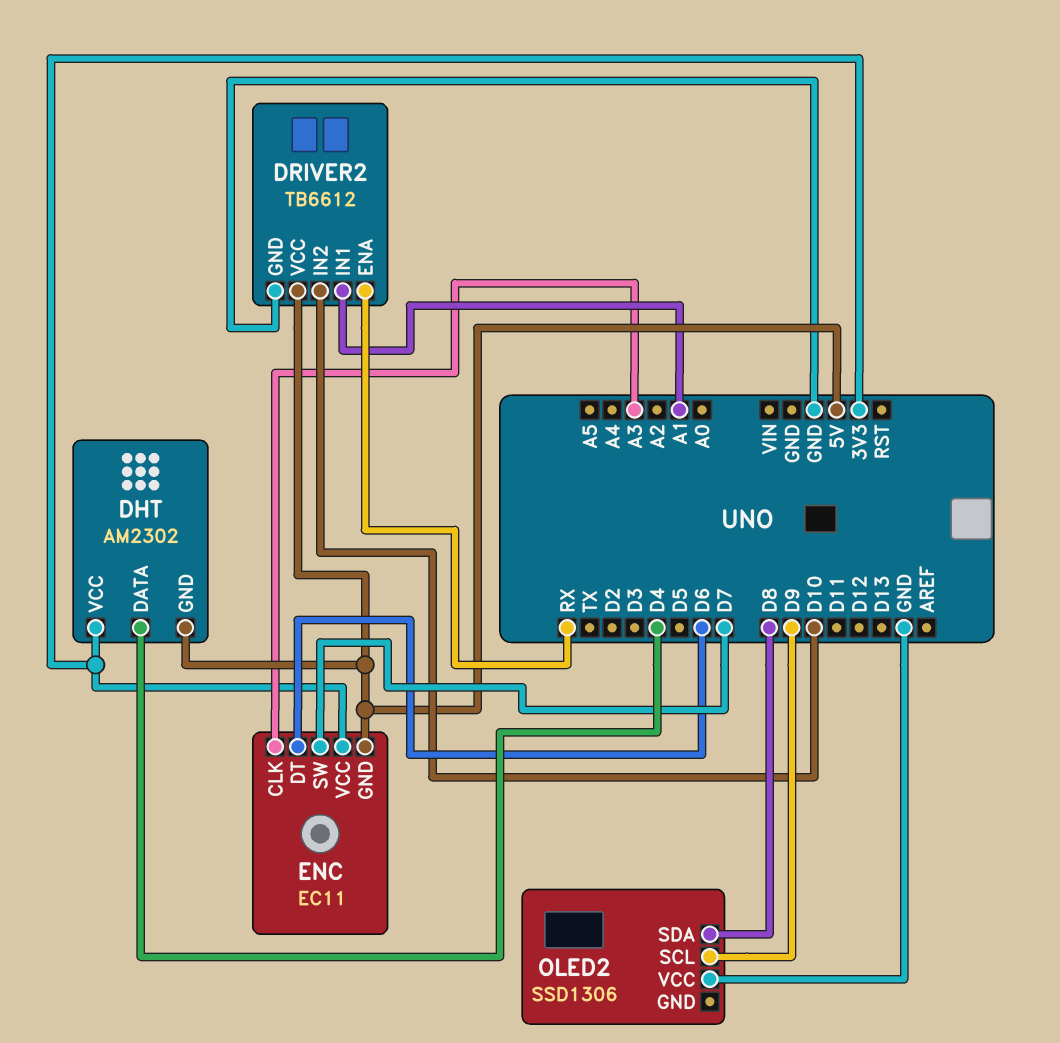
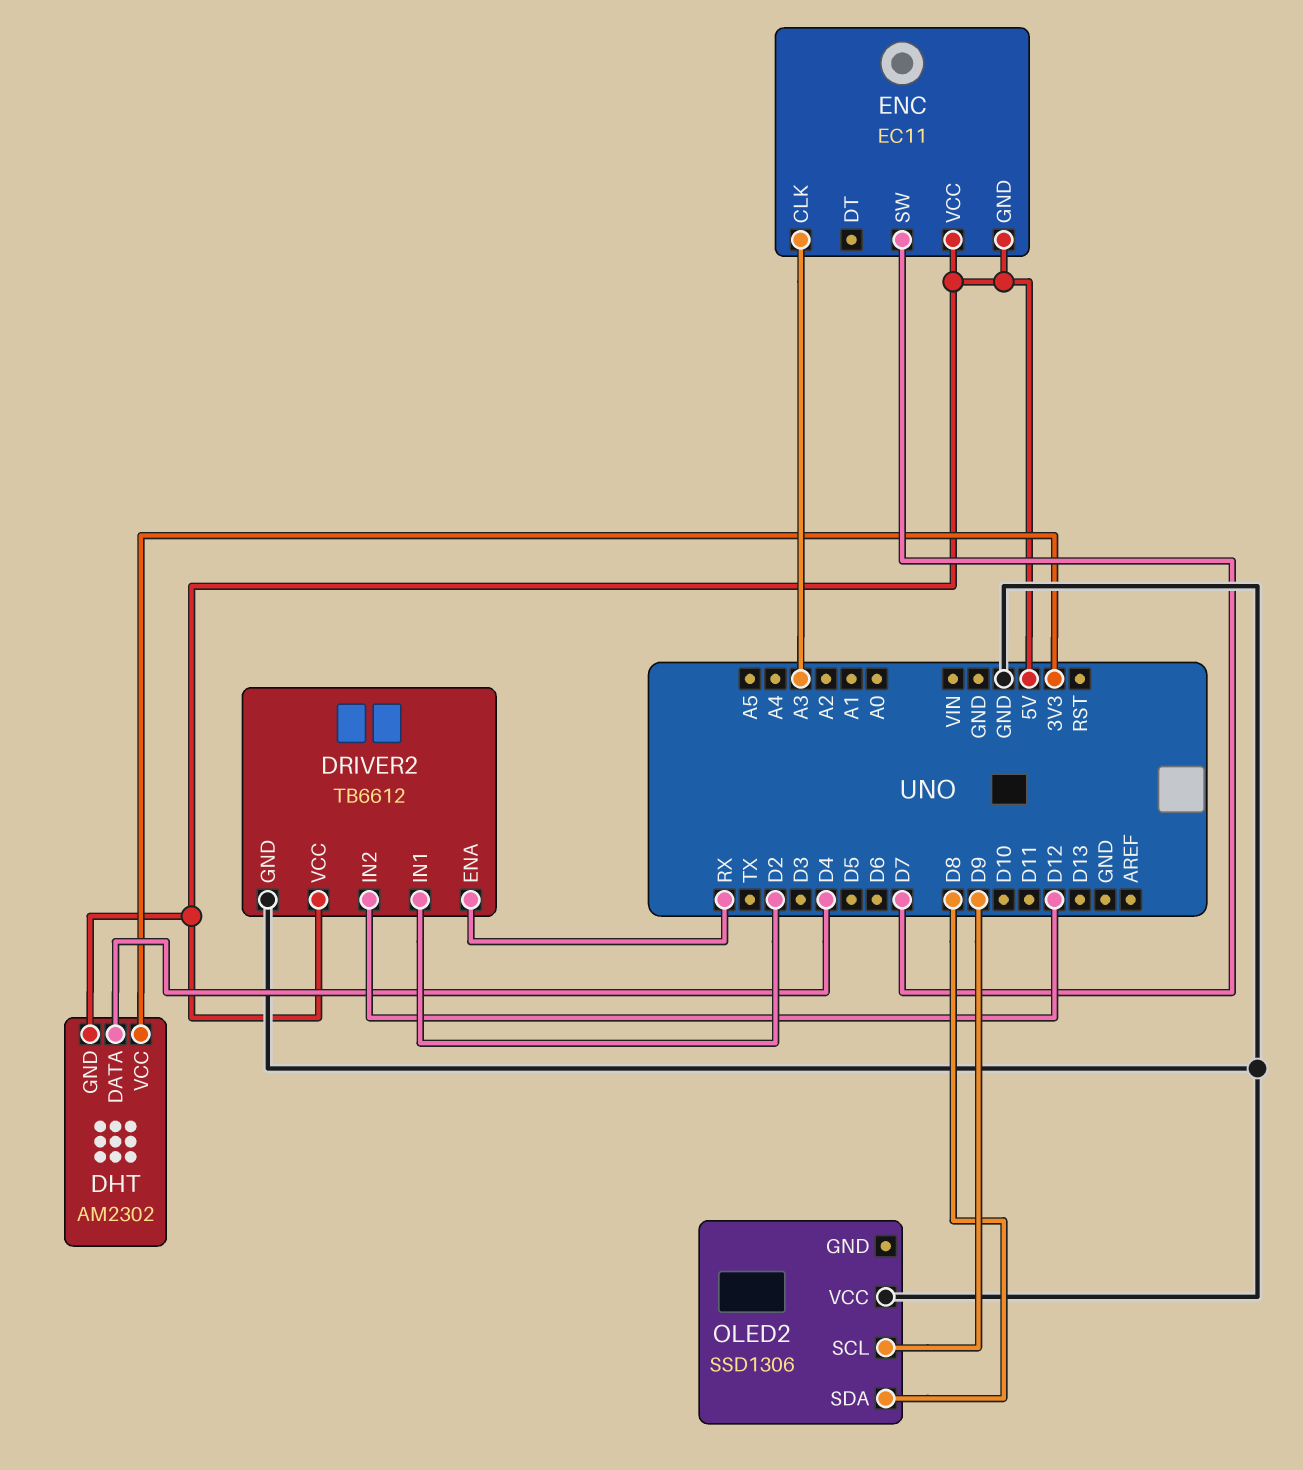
DRIVER2 pin IN1: A1 -> D2
DRIVER2 pin IN2: D10 -> D12
ENC pin DT: D6 -> none
ENC pin VCC: 3V3 -> 5V

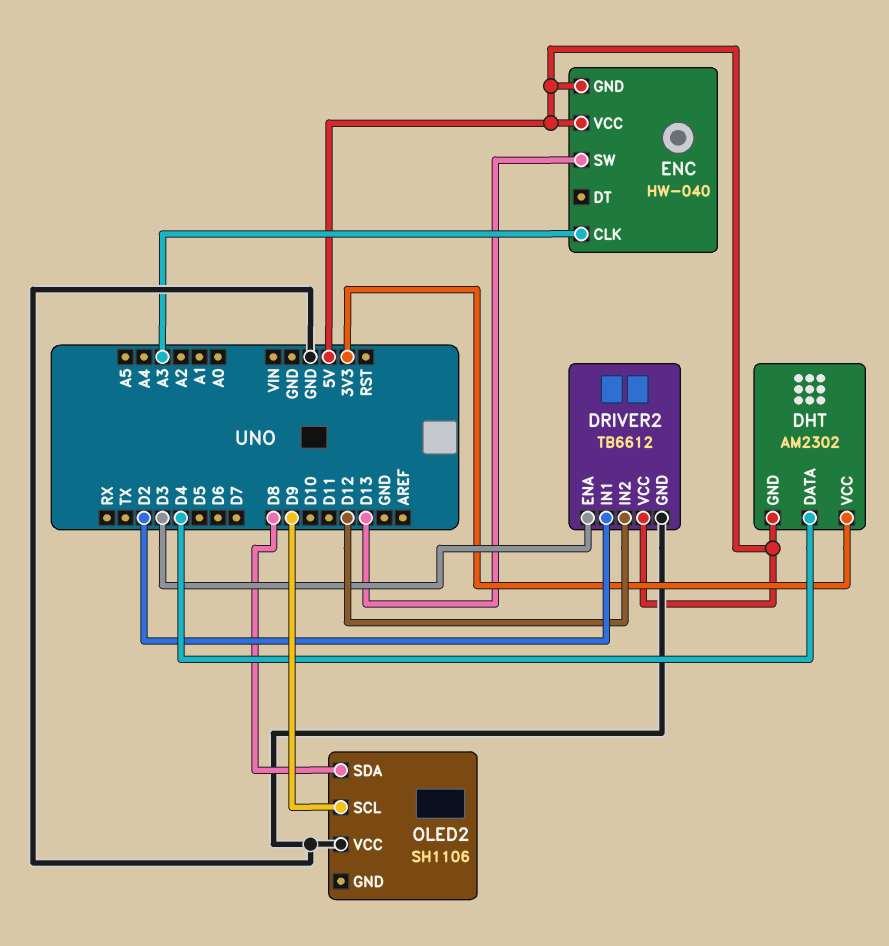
DRIVER2 pin ENA: RX -> D3
ENC: EC11 -> HW-040
ENC pin SW: D7 -> D13
OLED2: SSD1306 -> SH1106

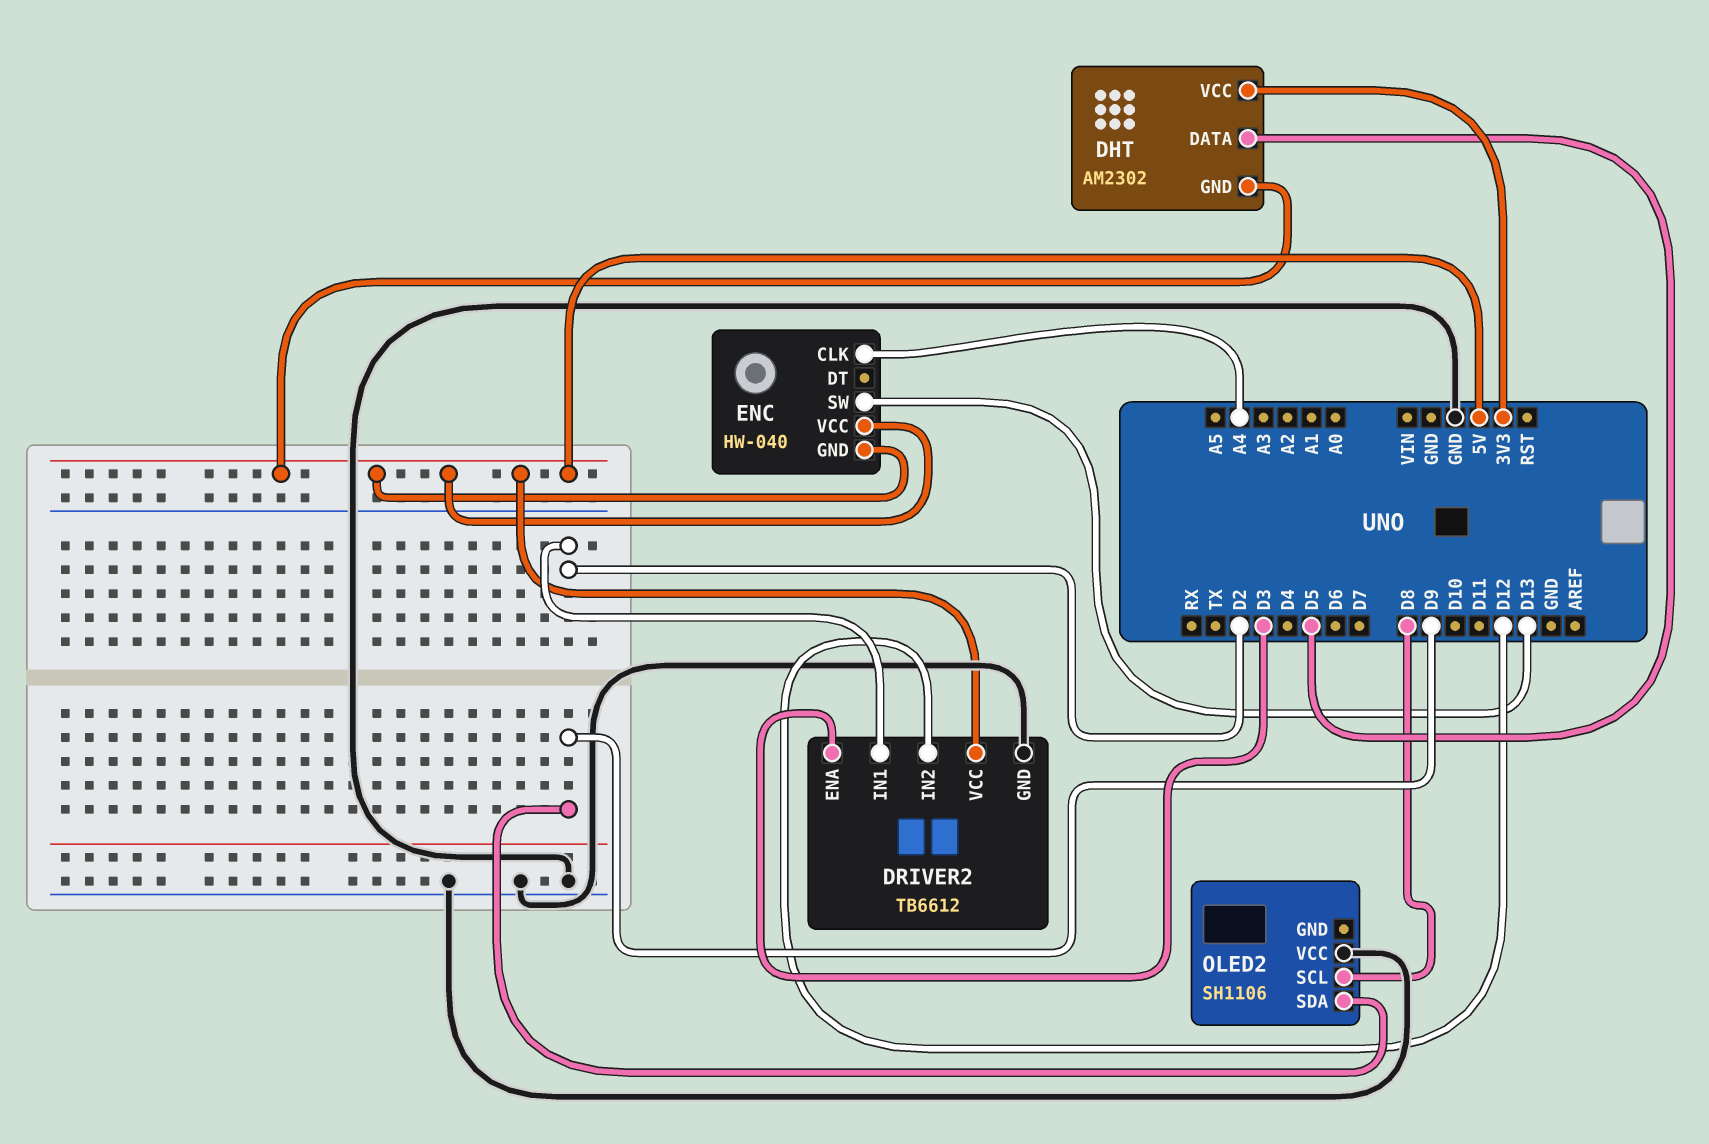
DHT pin DATA: D4 -> D5
ENC pin CLK: A3 -> A4
OLED2 pin SCL: D9 -> D8
OLED2 pin SDA: D8 -> D9

